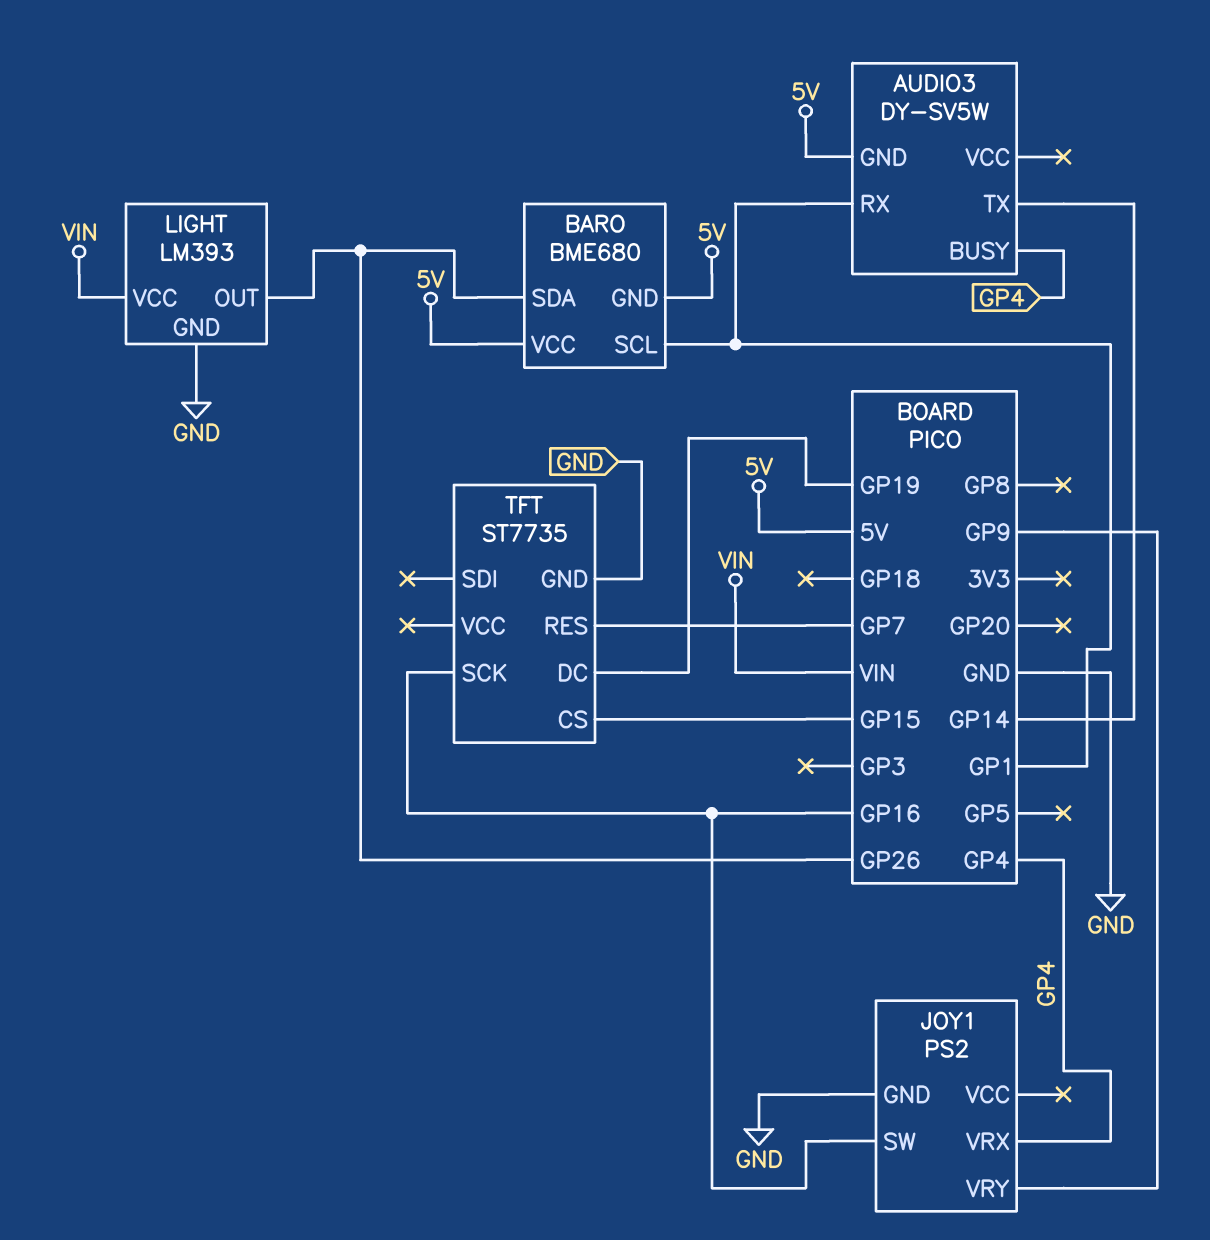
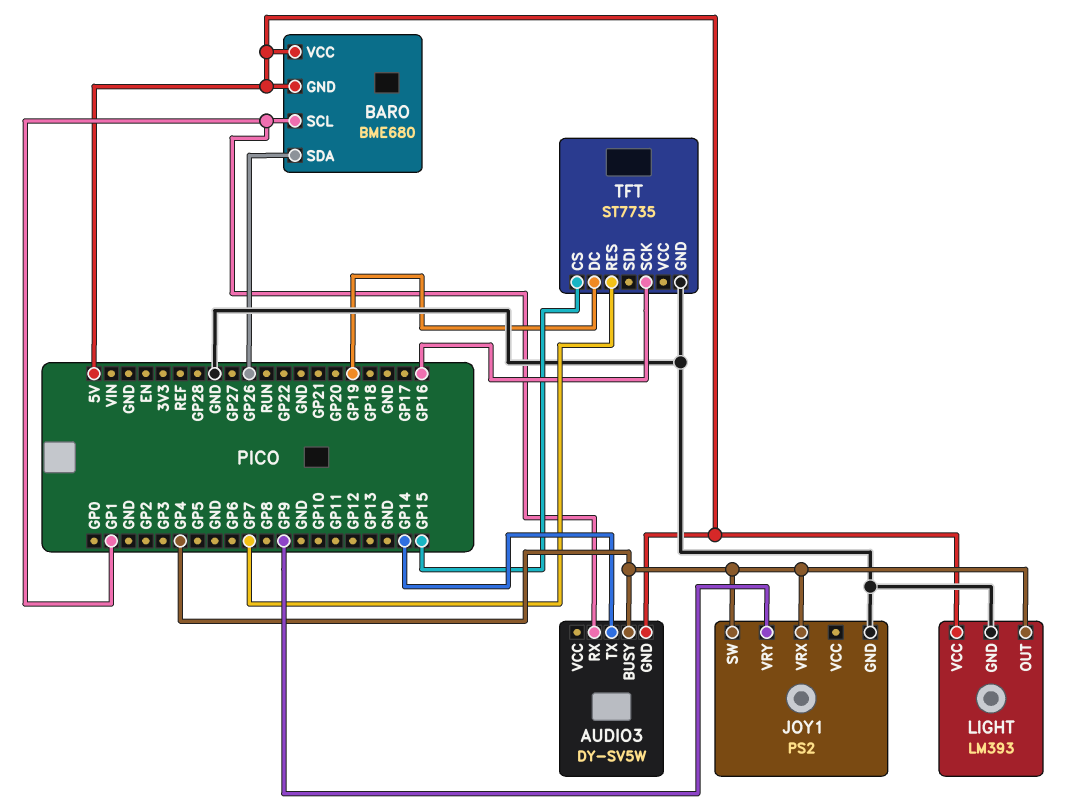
JOY1 pin SW: GP16 -> GP4
LIGHT pin OUT: GP26 -> GP4
LIGHT pin VCC: VIN -> 5V

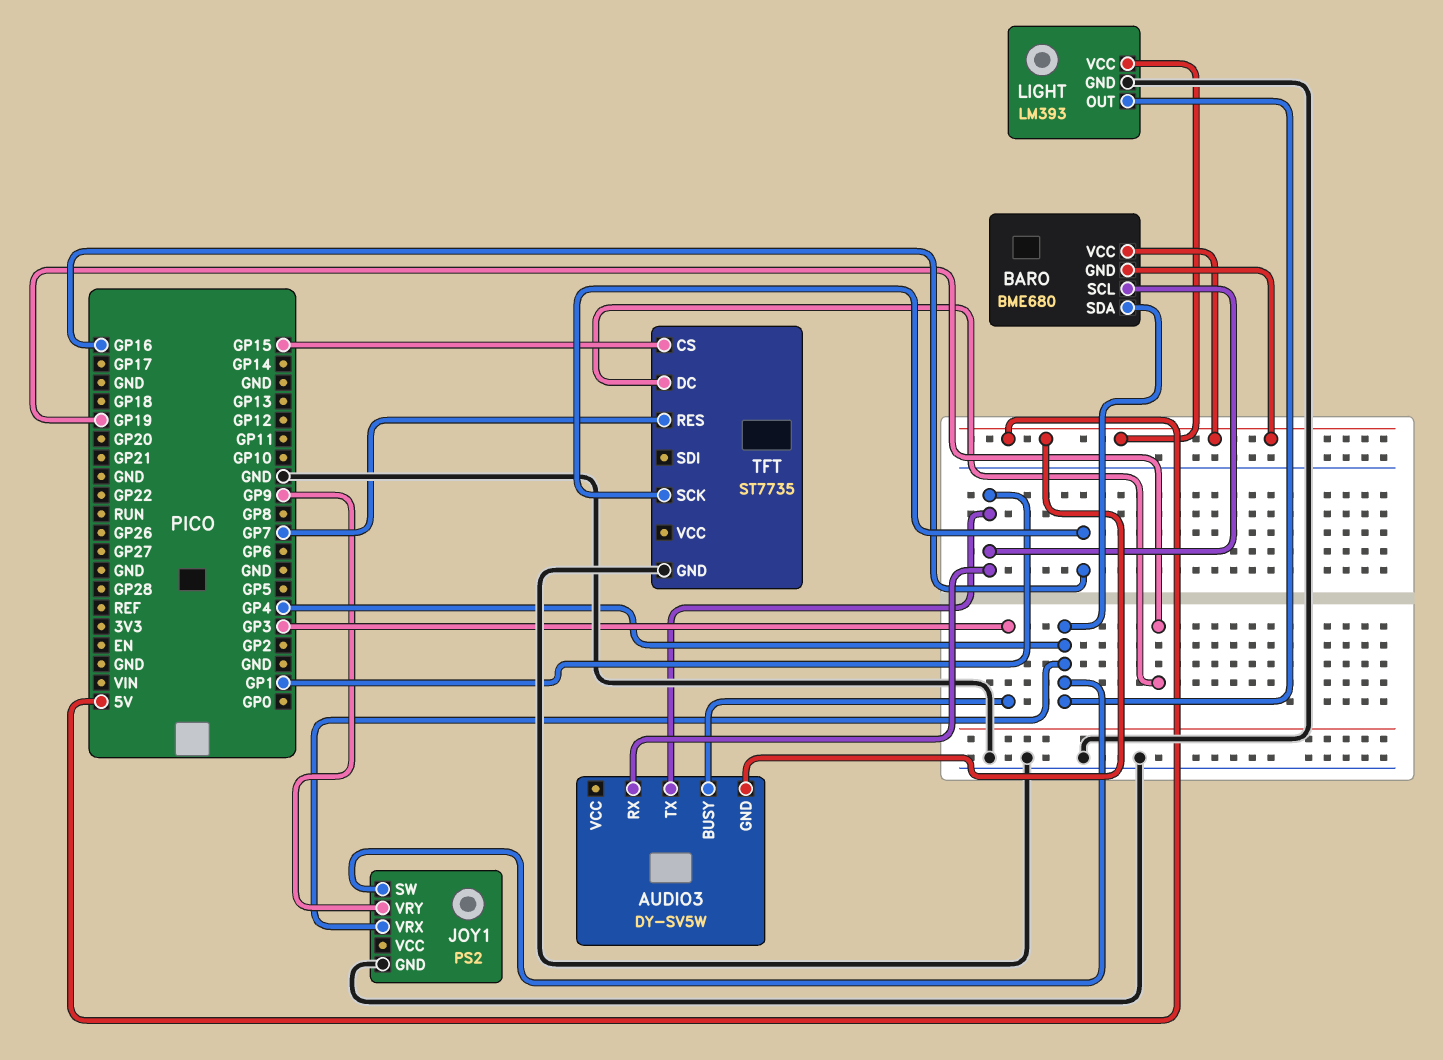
AUDIO3 pin BUSY: GP4 -> GP3
AUDIO3 pin TX: GP14 -> GP1
BARO pin SDA: GP26 -> GP4

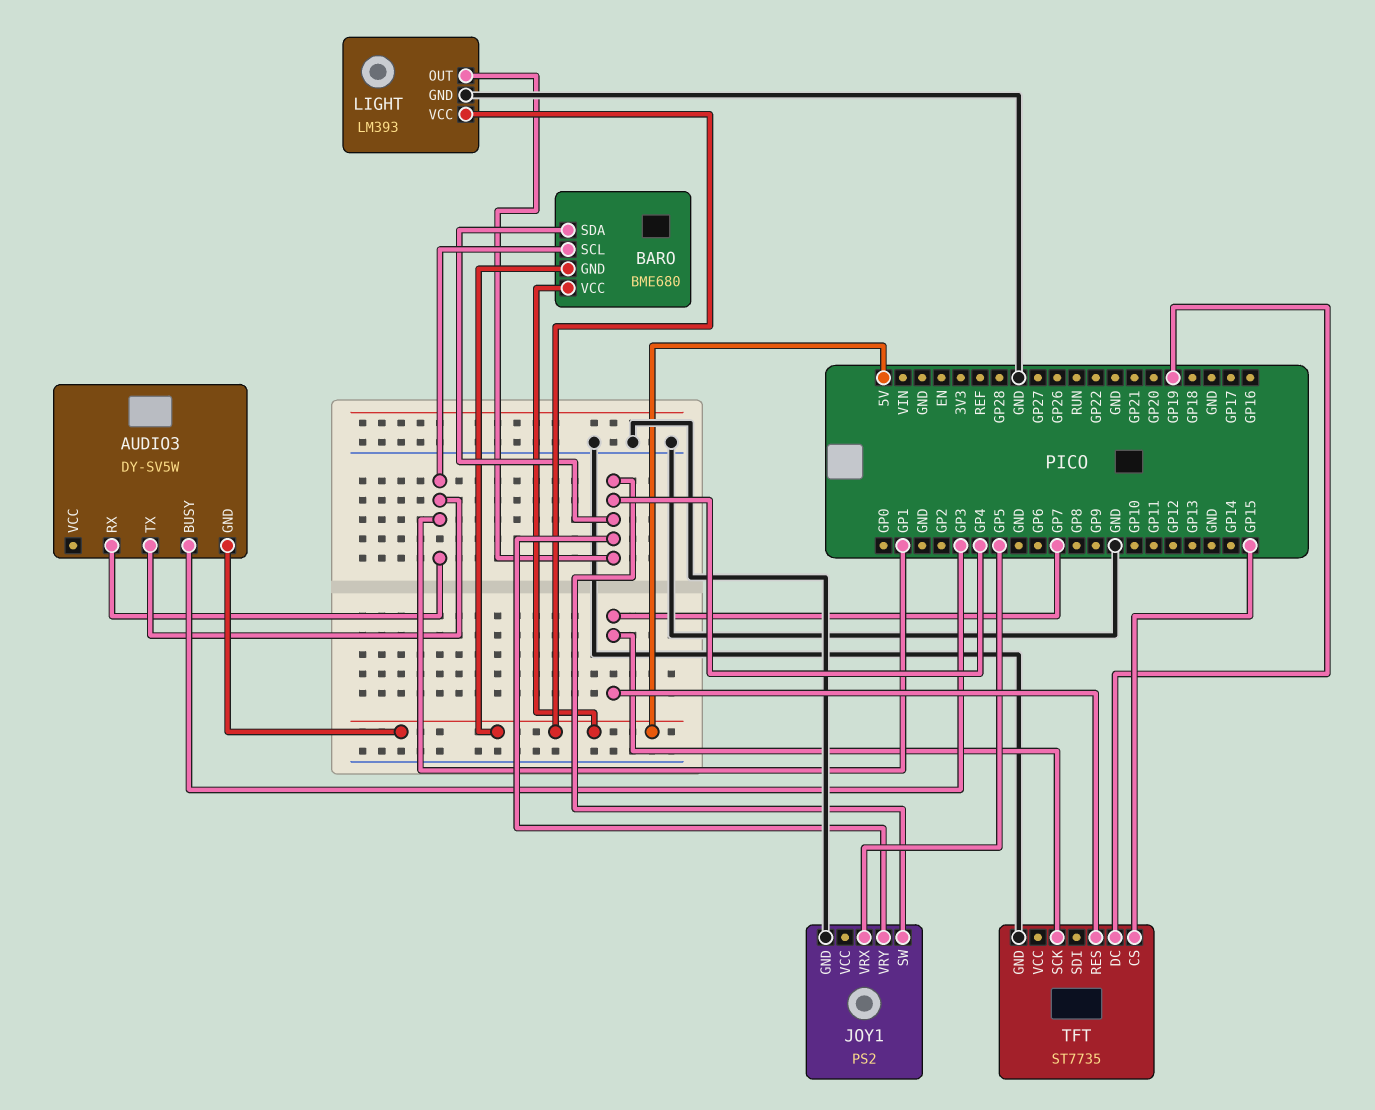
JOY1 pin VRX: GP4 -> GP5
JOY1 pin VRY: GP9 -> GP4
TFT pin SCK: GP16 -> GP7

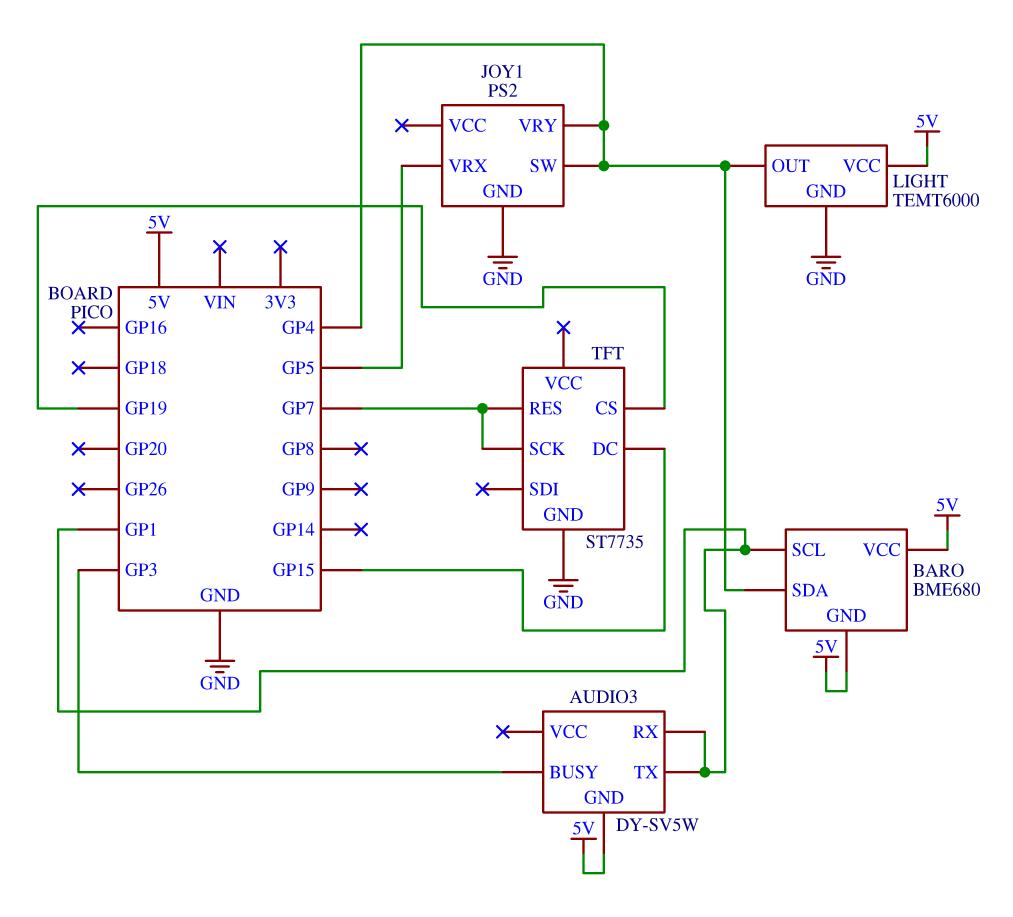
LIGHT: LM393 -> TEMT6000
TFT pin CS: GP15 -> GP19
TFT pin DC: GP19 -> GP15

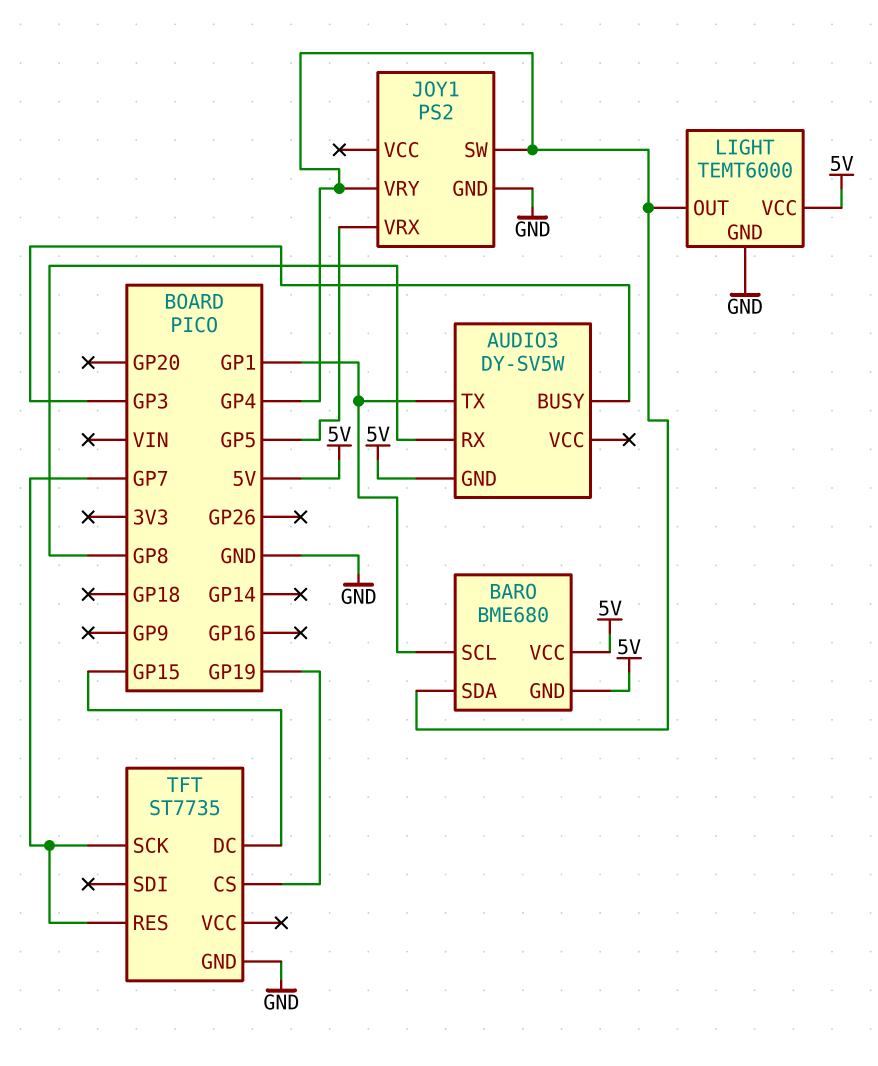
AUDIO3 pin RX: GP1 -> GP8

